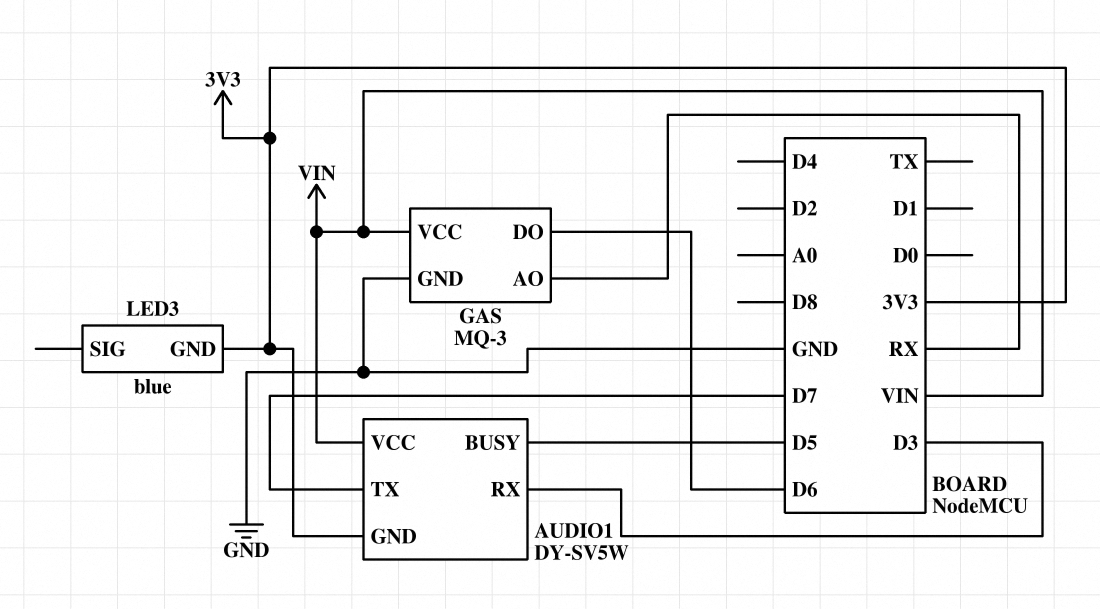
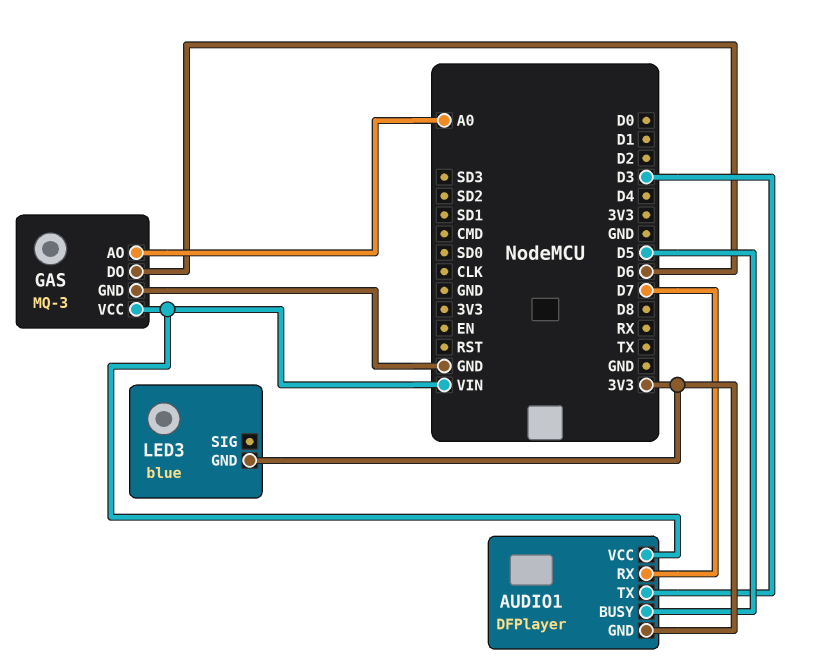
AUDIO1: DY-SV5W -> DFPlayer
AUDIO1 pin RX: D3 -> D7
AUDIO1 pin TX: D7 -> D3
GAS pin AO: RX -> A0

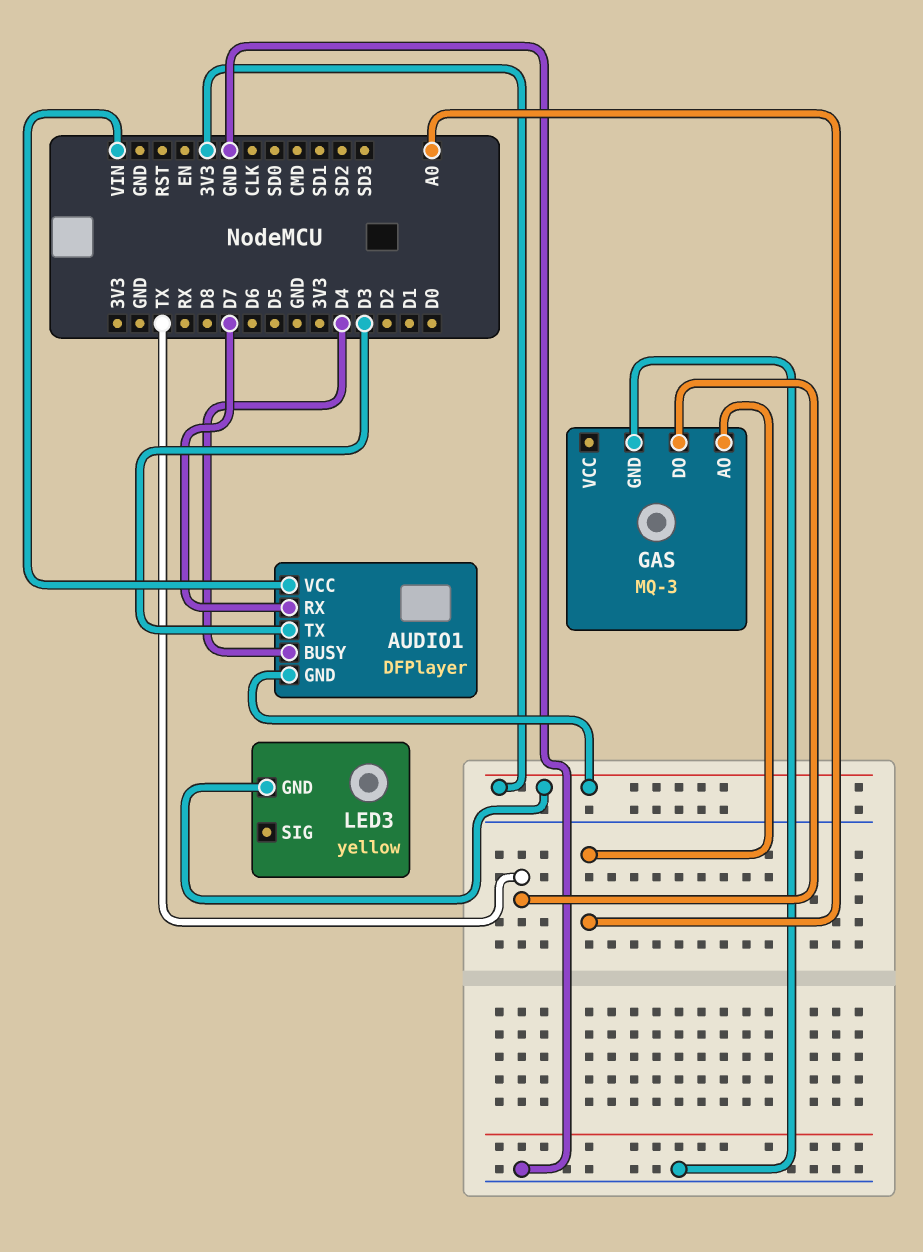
AUDIO1 pin BUSY: D5 -> D4
GAS pin DO: D6 -> TX
GAS pin VCC: VIN -> none
LED3: blue -> yellow

